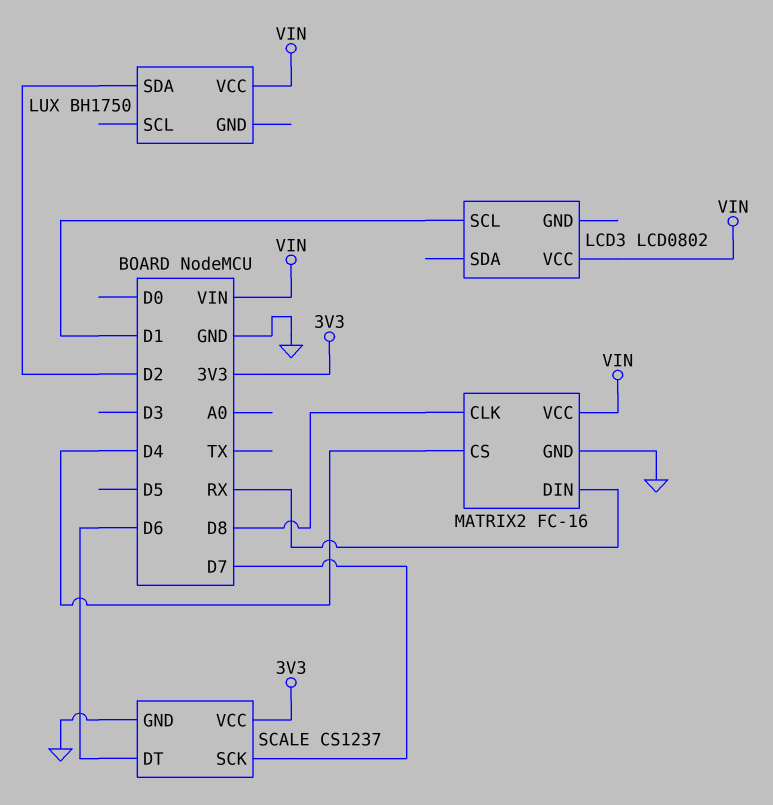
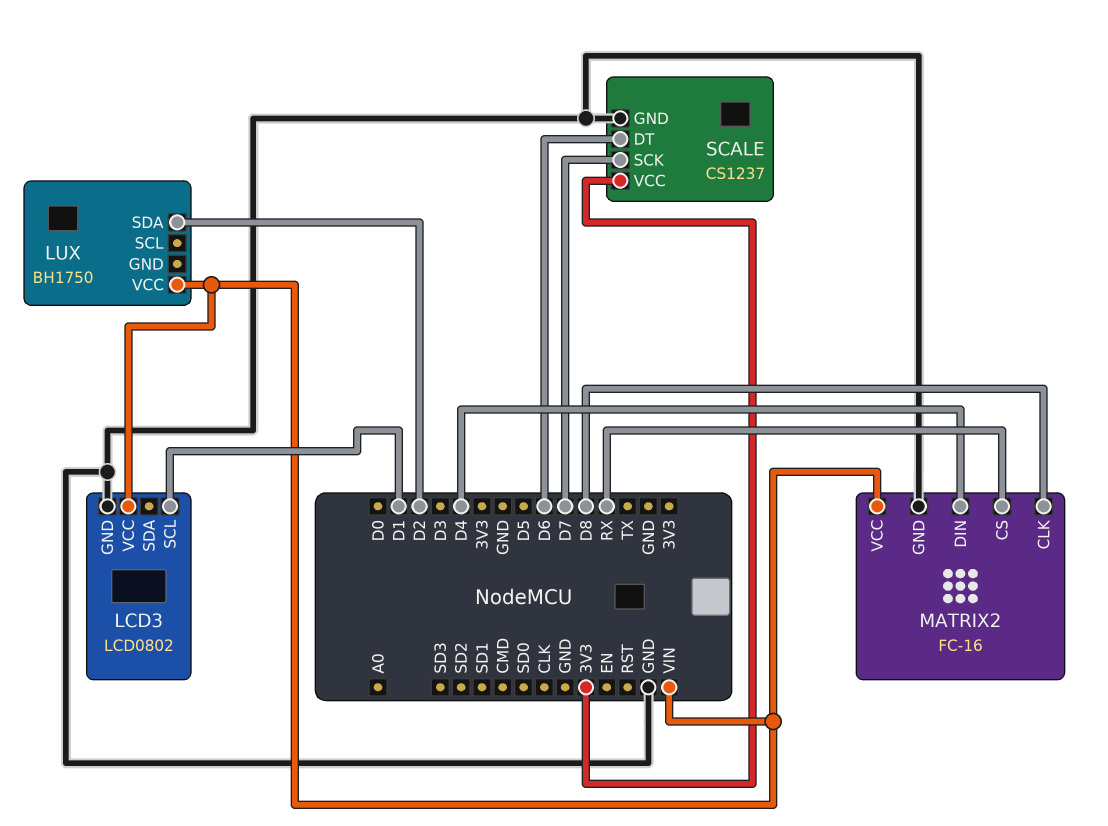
LCD3 pin GND: none -> GND
MATRIX2 pin CS: D4 -> RX
MATRIX2 pin DIN: RX -> D4

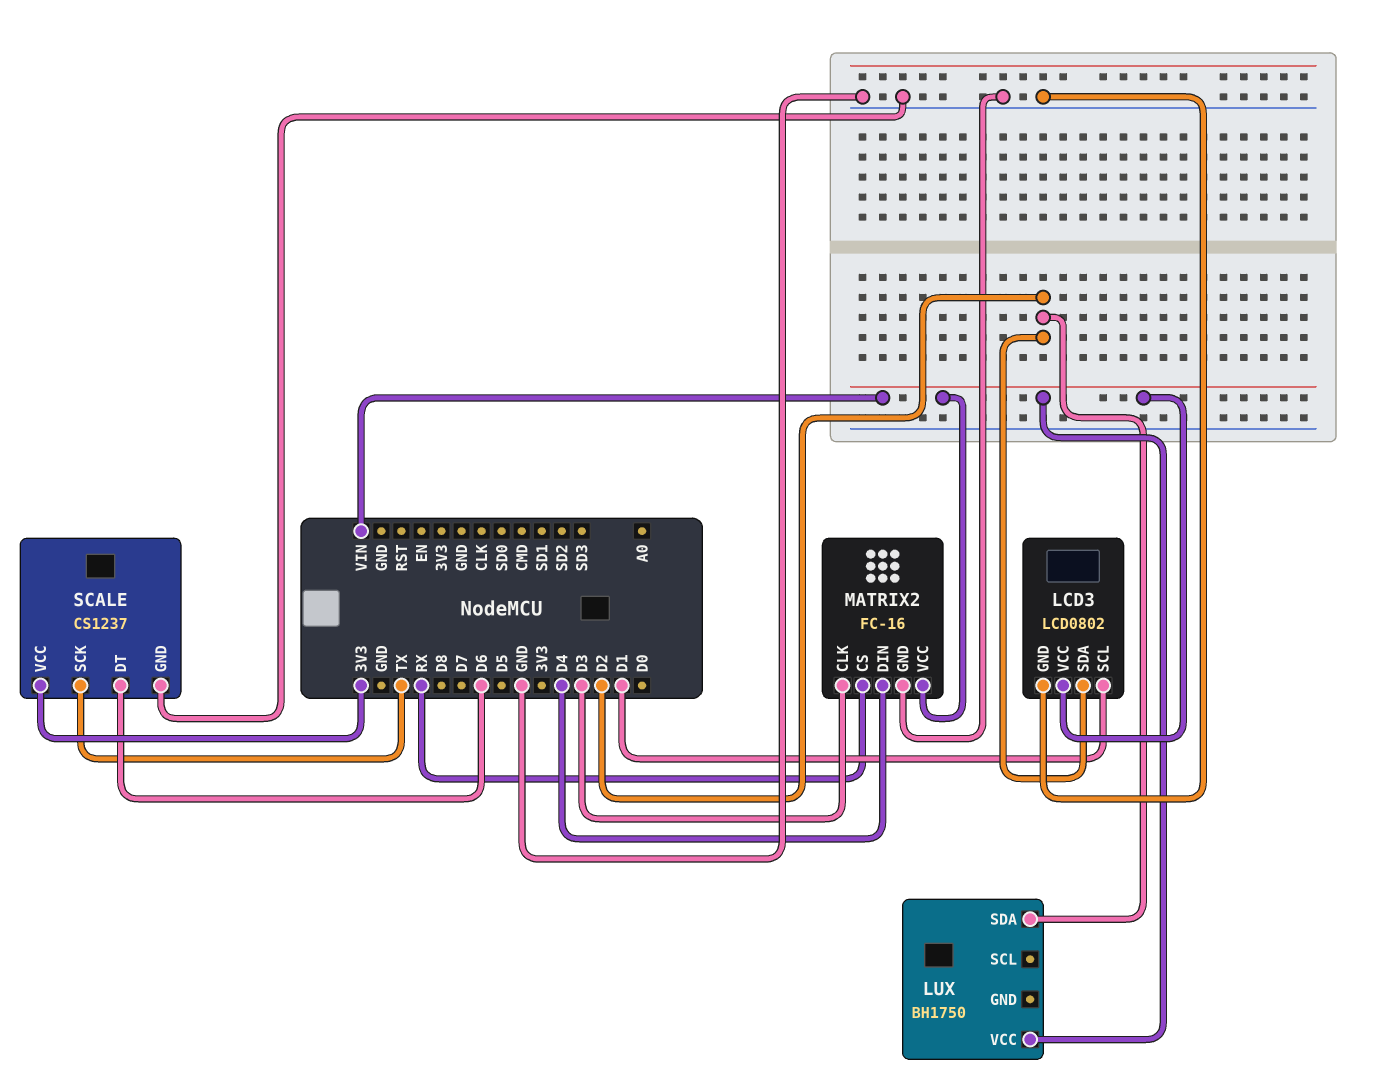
LCD3 pin SDA: none -> D2
MATRIX2 pin CLK: D8 -> D3
SCALE pin SCK: D7 -> TX

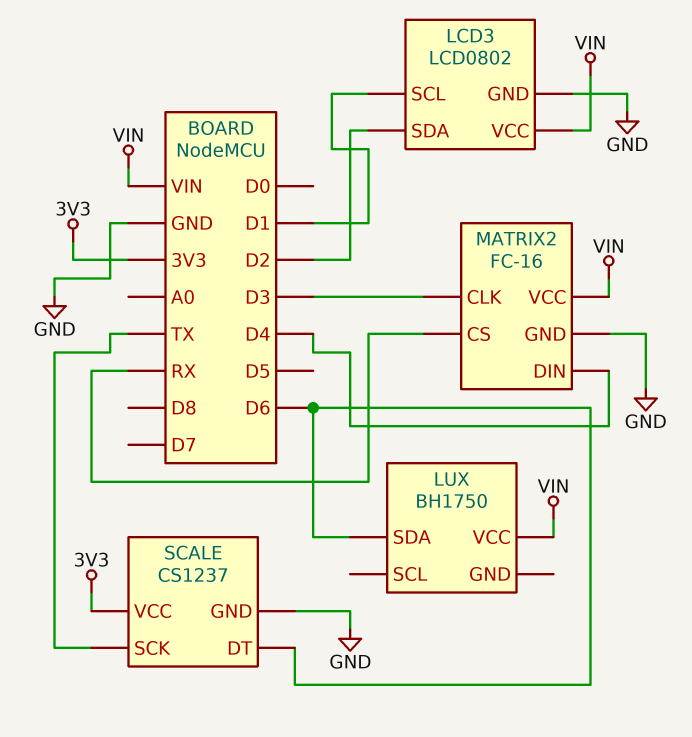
LUX pin SDA: D2 -> D6

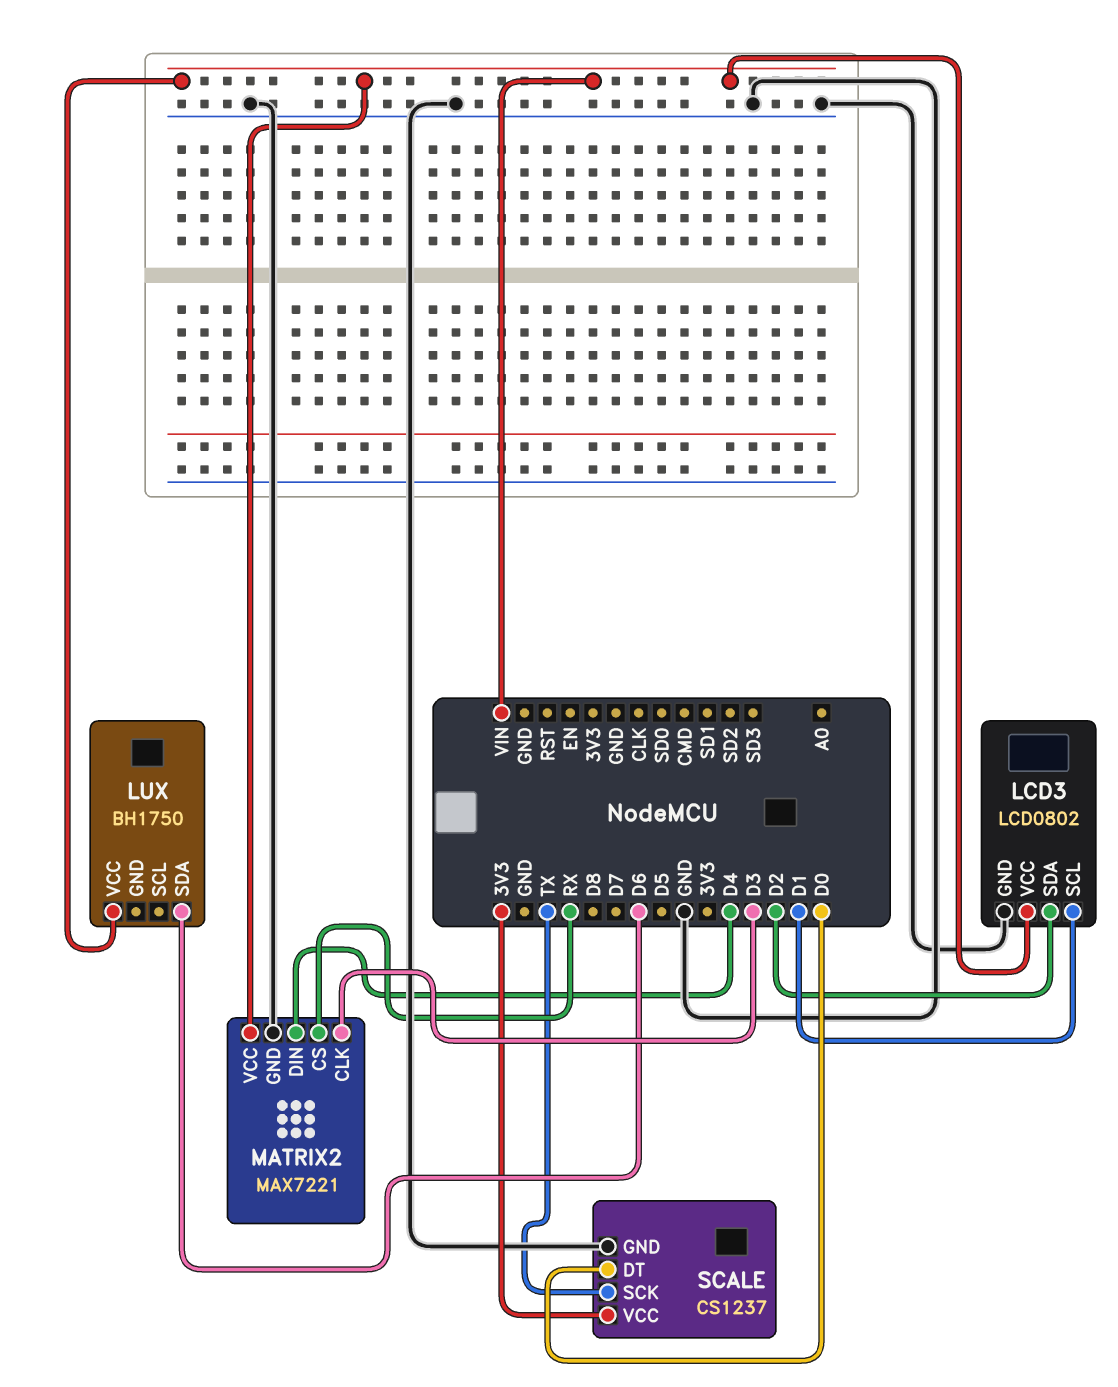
MATRIX2: FC-16 -> MAX7221
SCALE pin DT: D6 -> D0

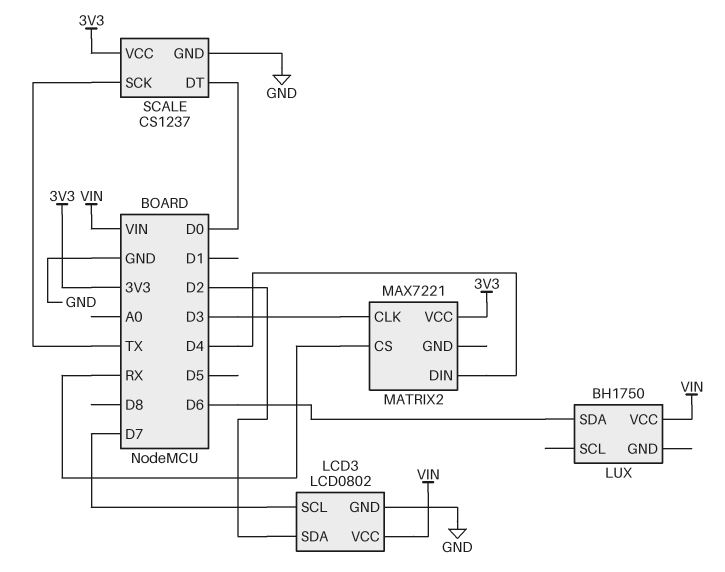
LCD3 pin SCL: D1 -> D7
MATRIX2 pin GND: GND -> none
MATRIX2 pin VCC: VIN -> 3V3

